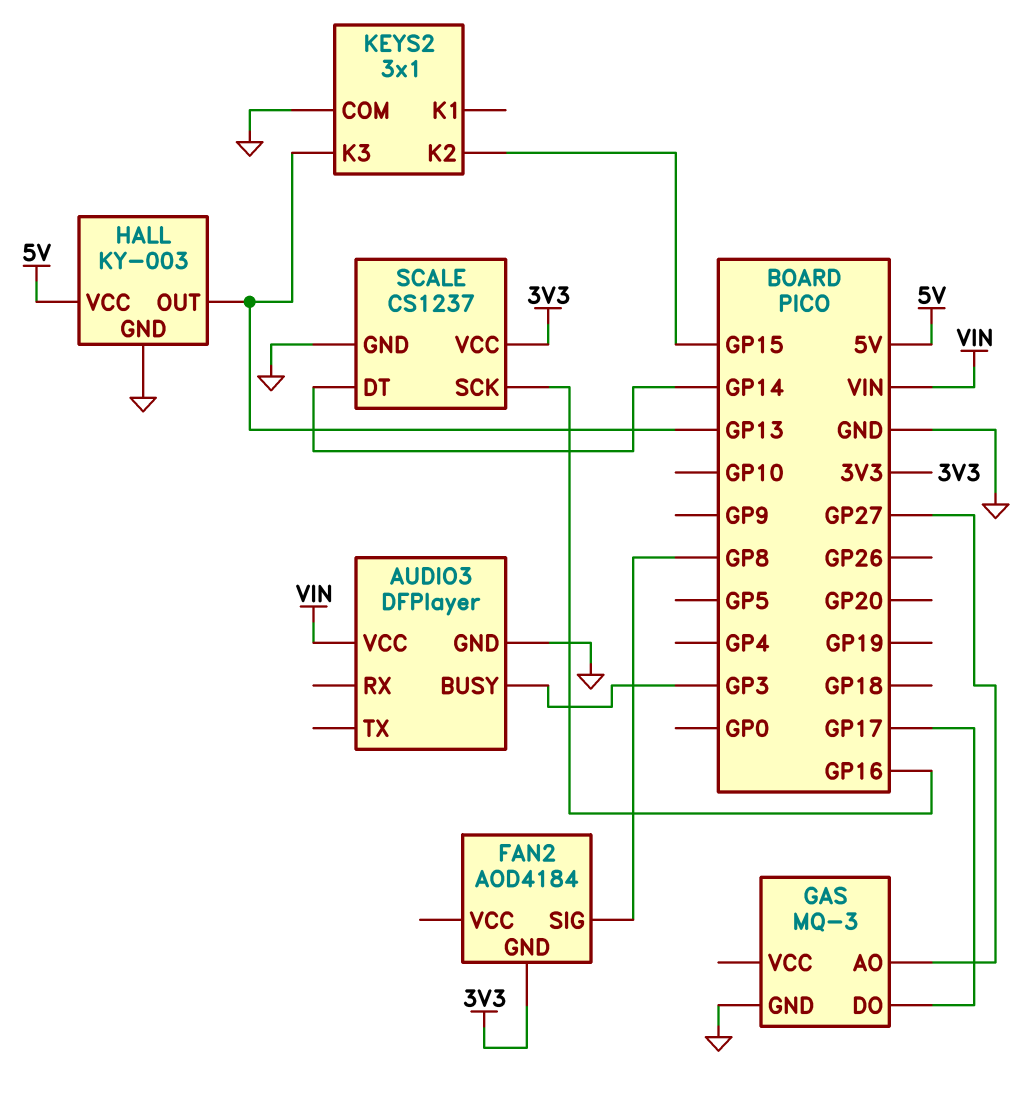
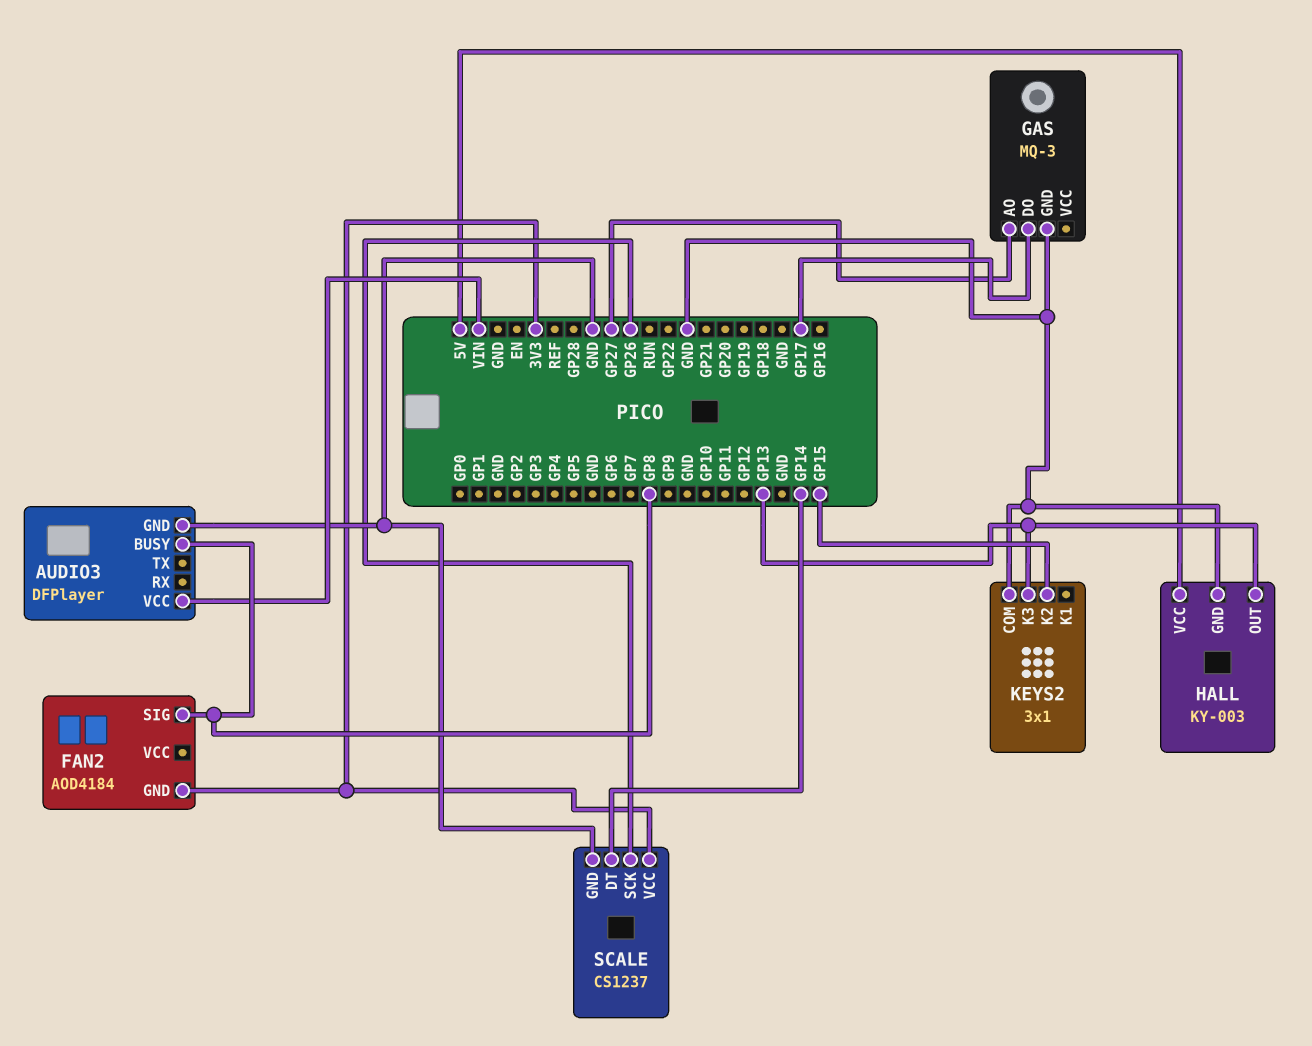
AUDIO3 pin BUSY: GP3 -> GP8
SCALE pin SCK: GP16 -> GP26

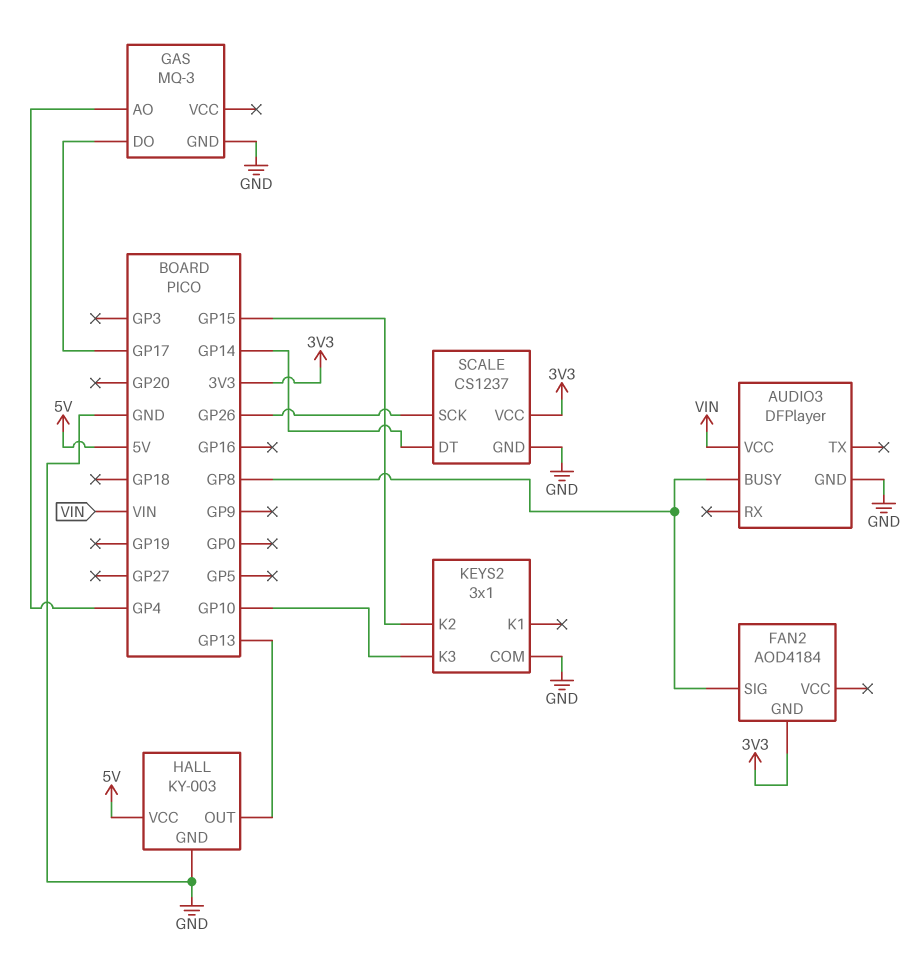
GAS pin AO: GP27 -> GP4
KEYS2 pin K3: GP13 -> GP10

